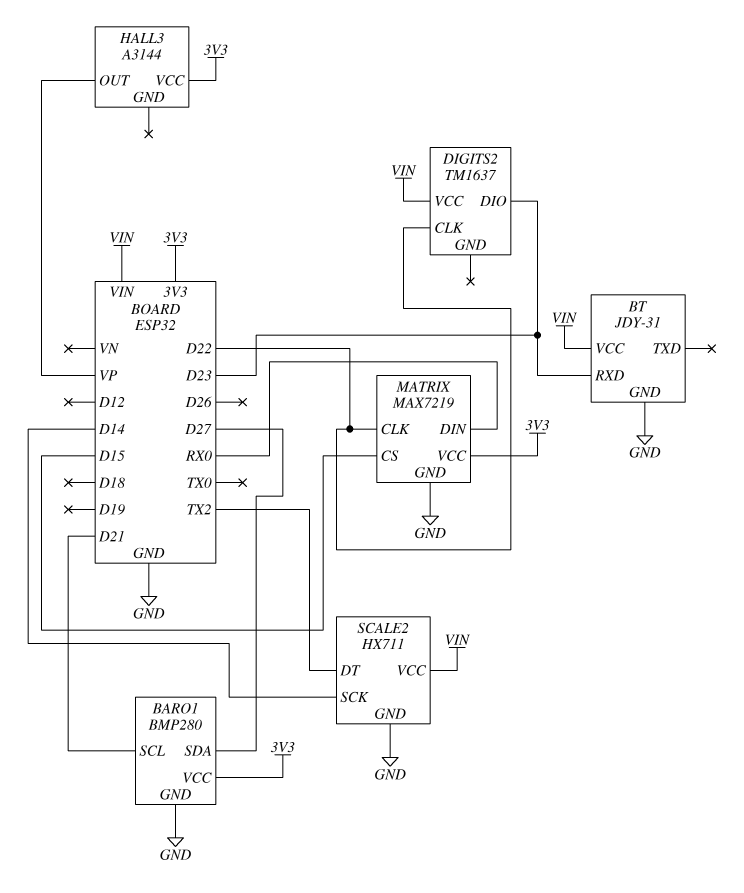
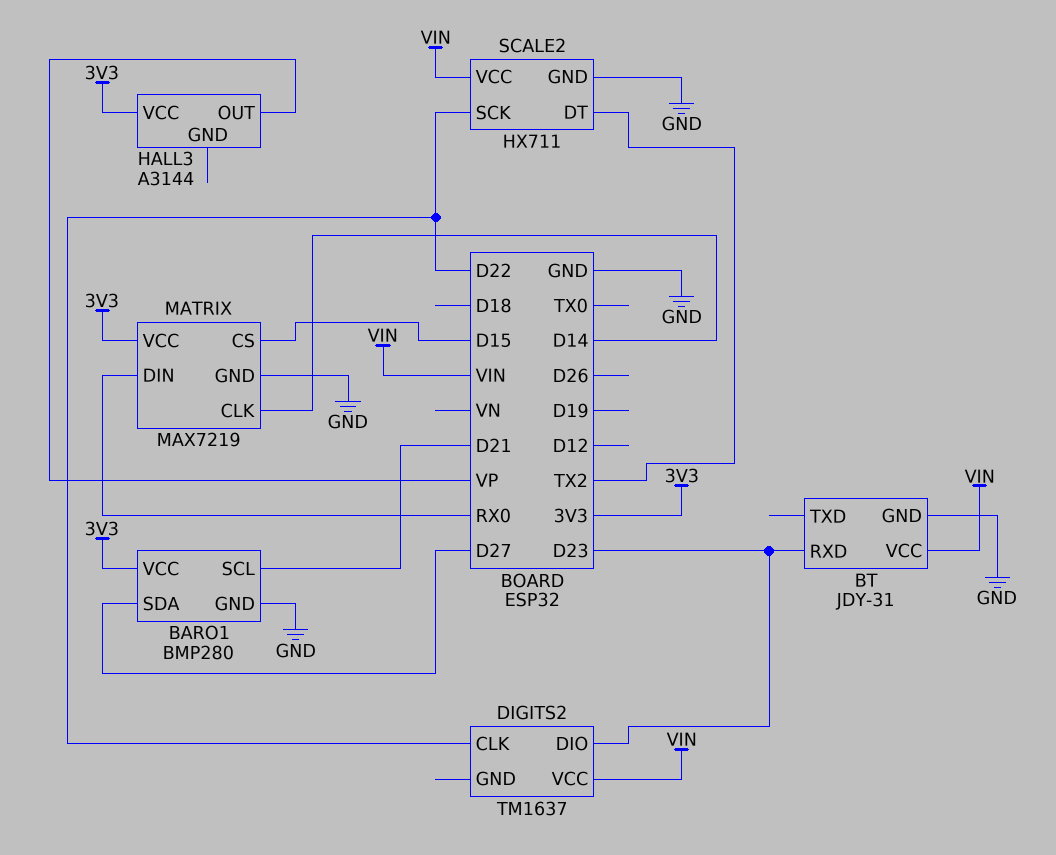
MATRIX pin CLK: D22 -> D14
SCALE2 pin SCK: D14 -> D22

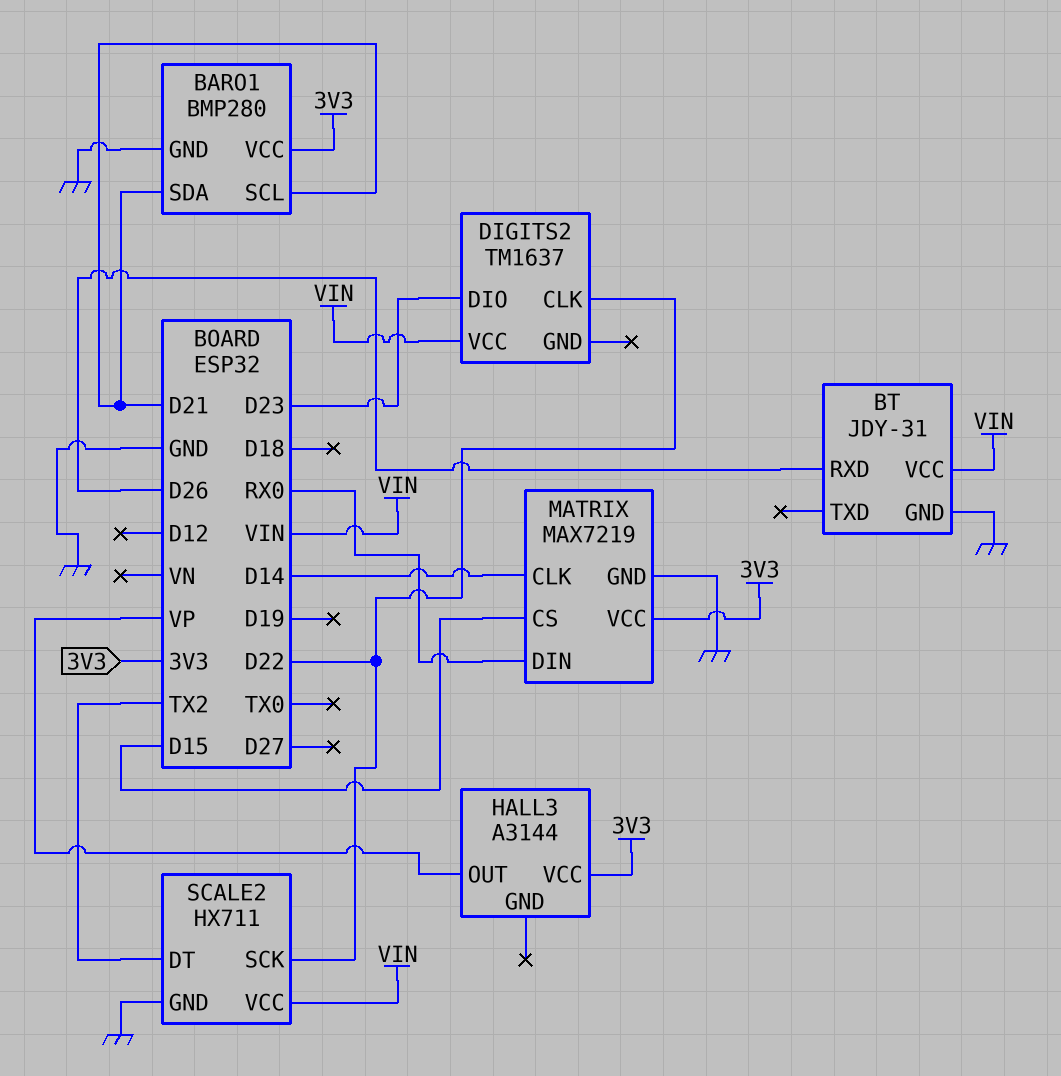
BARO1 pin SDA: D27 -> D21
BT pin RXD: D23 -> D26

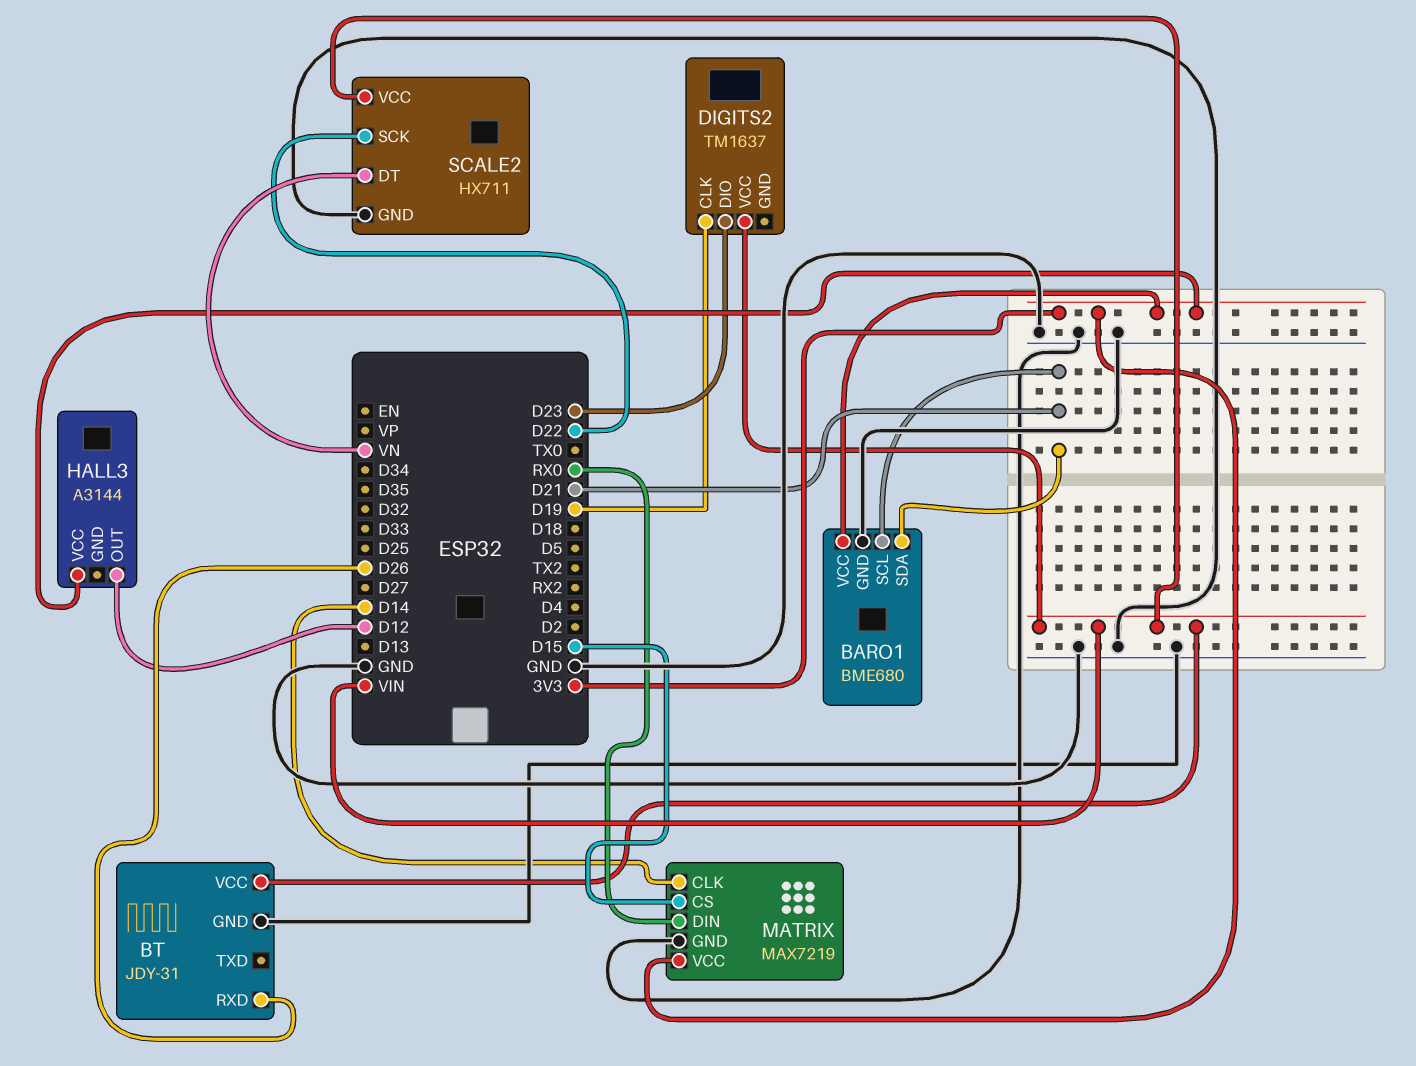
BARO1: BMP280 -> BME680
DIGITS2 pin CLK: D22 -> D19
HALL3 pin OUT: VP -> D12
SCALE2 pin DT: TX2 -> VN

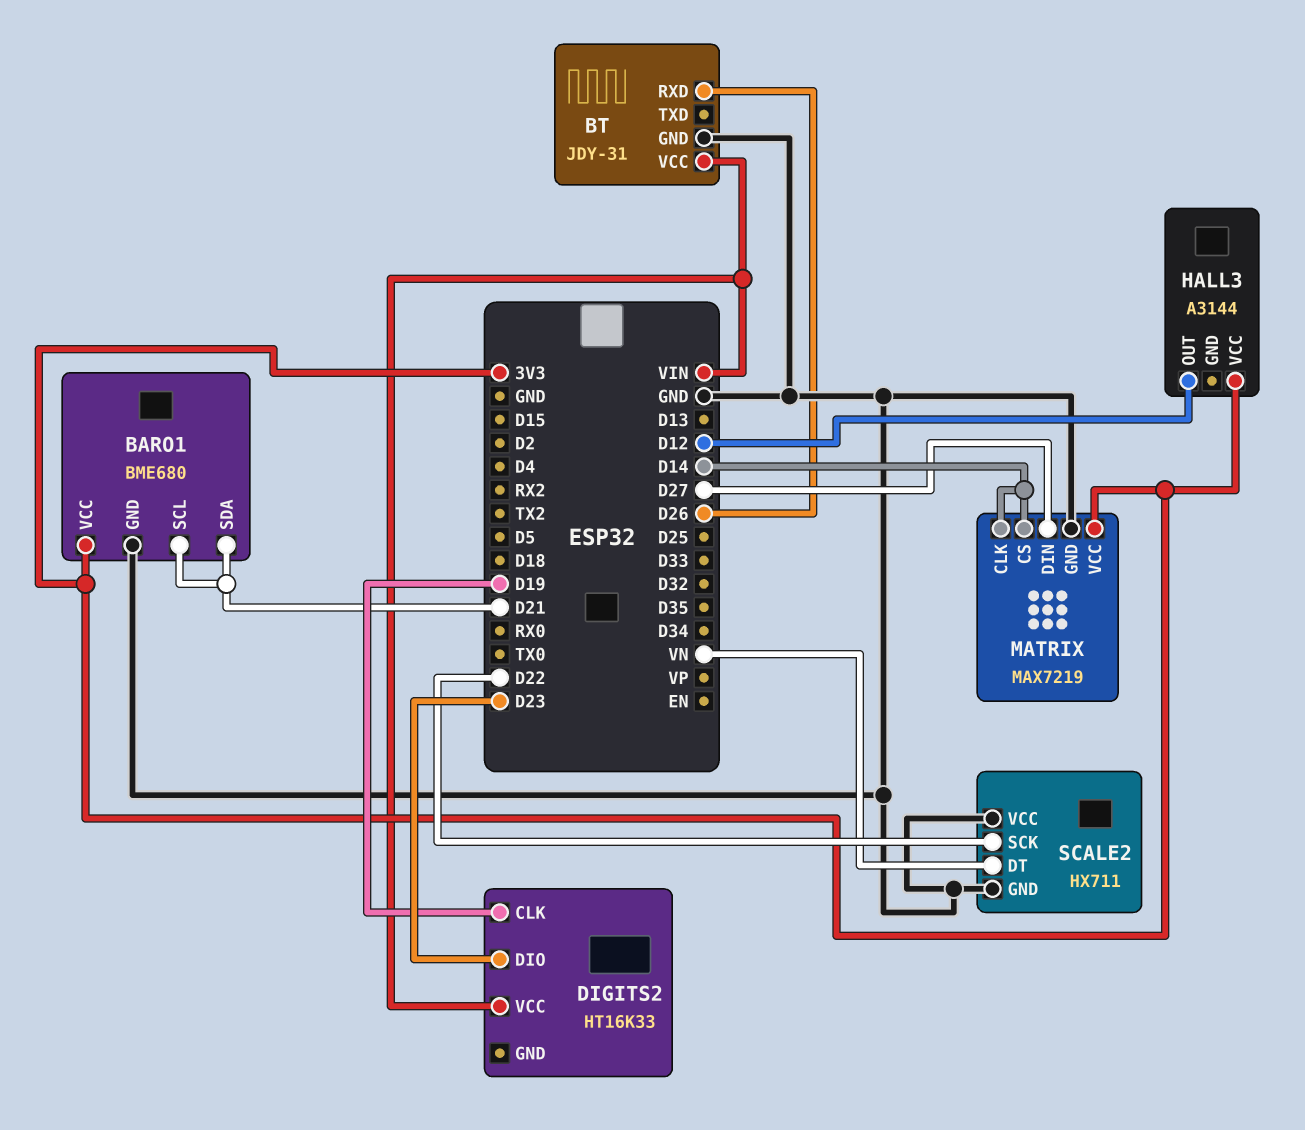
DIGITS2: TM1637 -> HT16K33
MATRIX pin CS: D15 -> D14
MATRIX pin DIN: RX0 -> D27
SCALE2 pin VCC: VIN -> GND

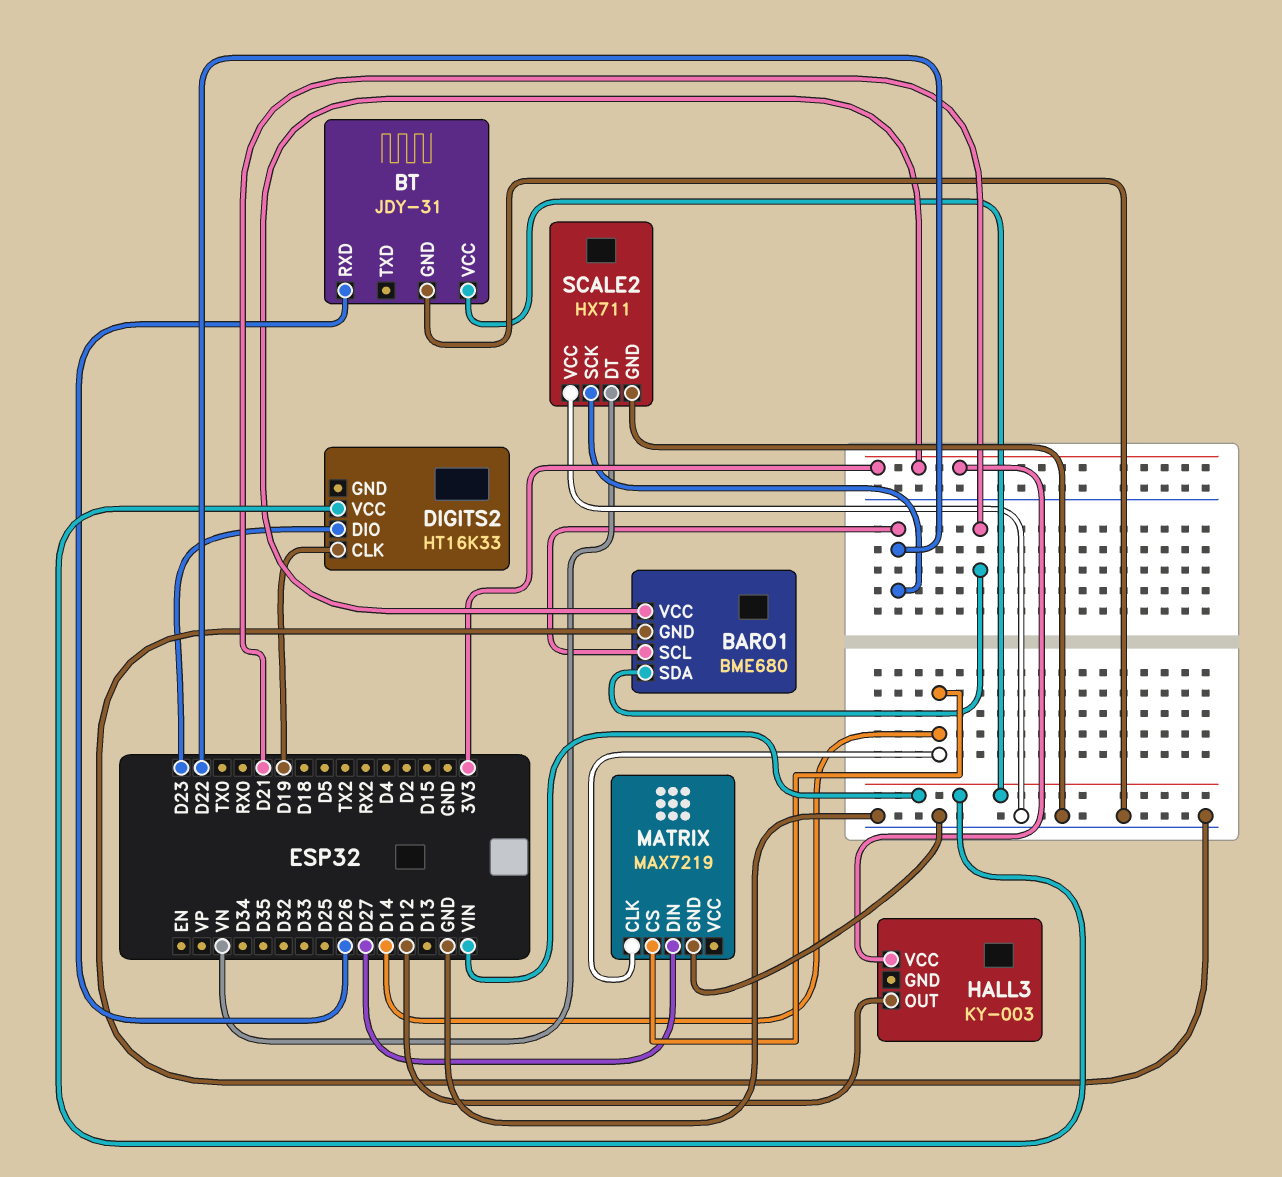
BARO1 pin SCL: D21 -> D22
HALL3: A3144 -> KY-003
MATRIX pin VCC: 3V3 -> none

